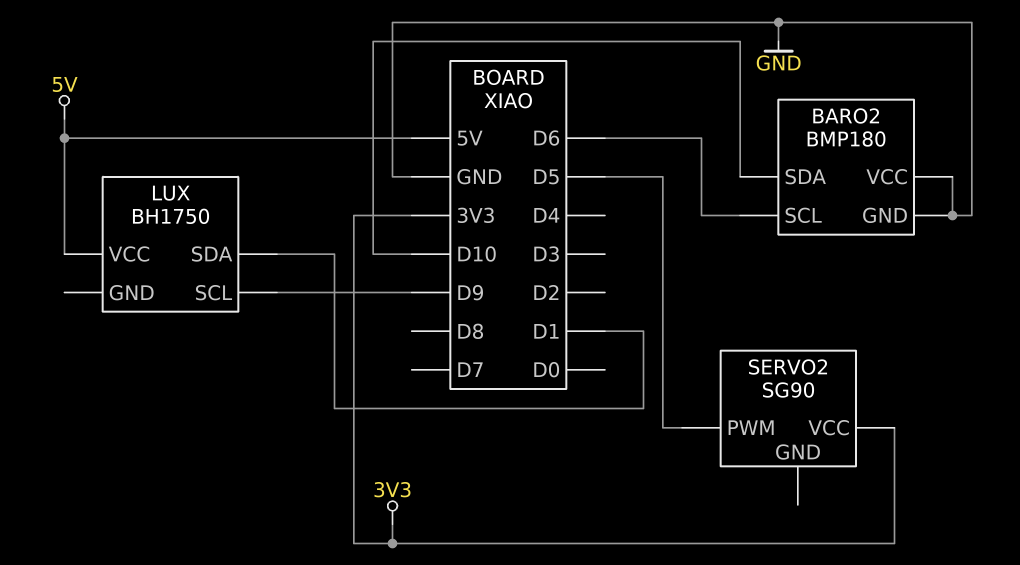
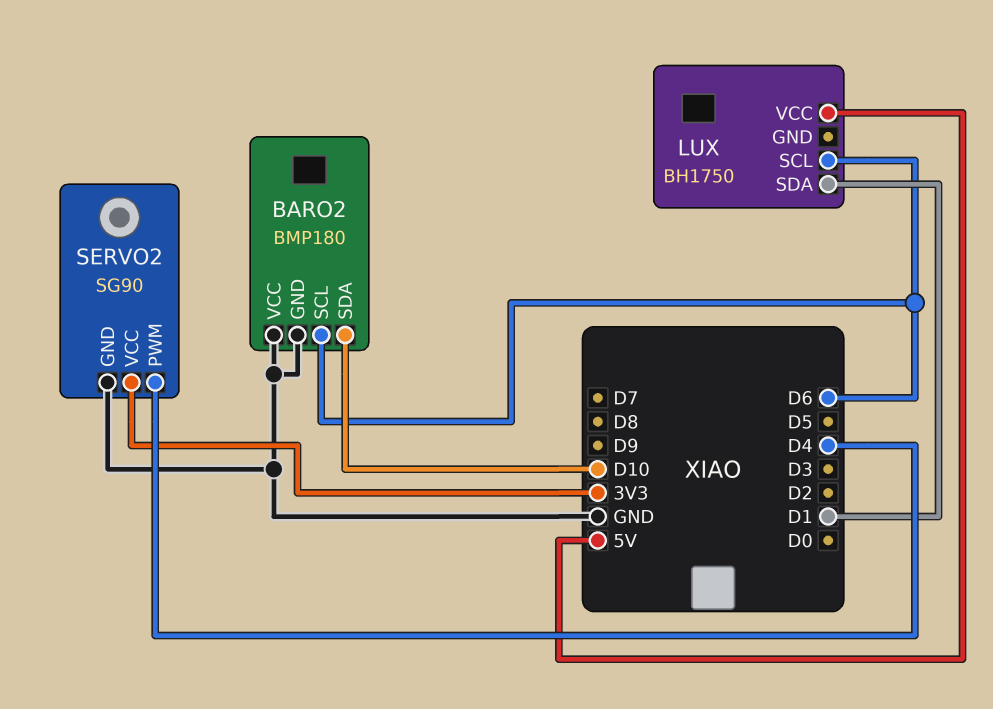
LUX pin SCL: D9 -> D6
SERVO2 pin GND: none -> GND
SERVO2 pin PWM: D5 -> D4

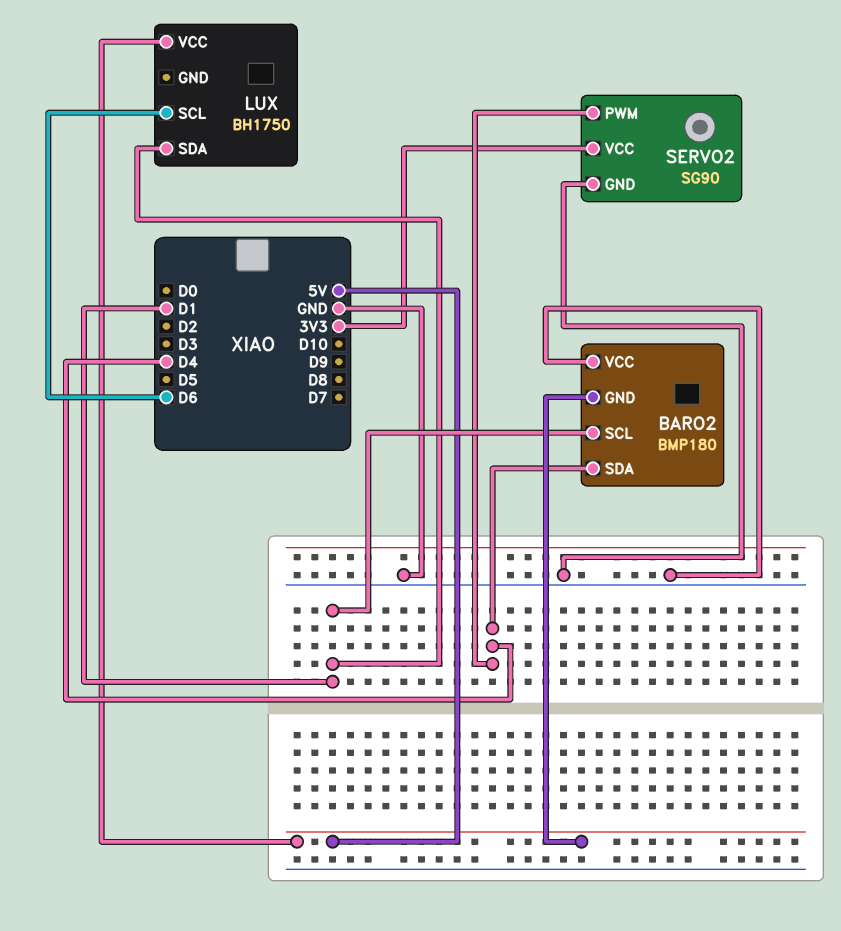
BARO2 pin GND: GND -> 5V
BARO2 pin SCL: D6 -> D1
BARO2 pin SDA: D10 -> D4

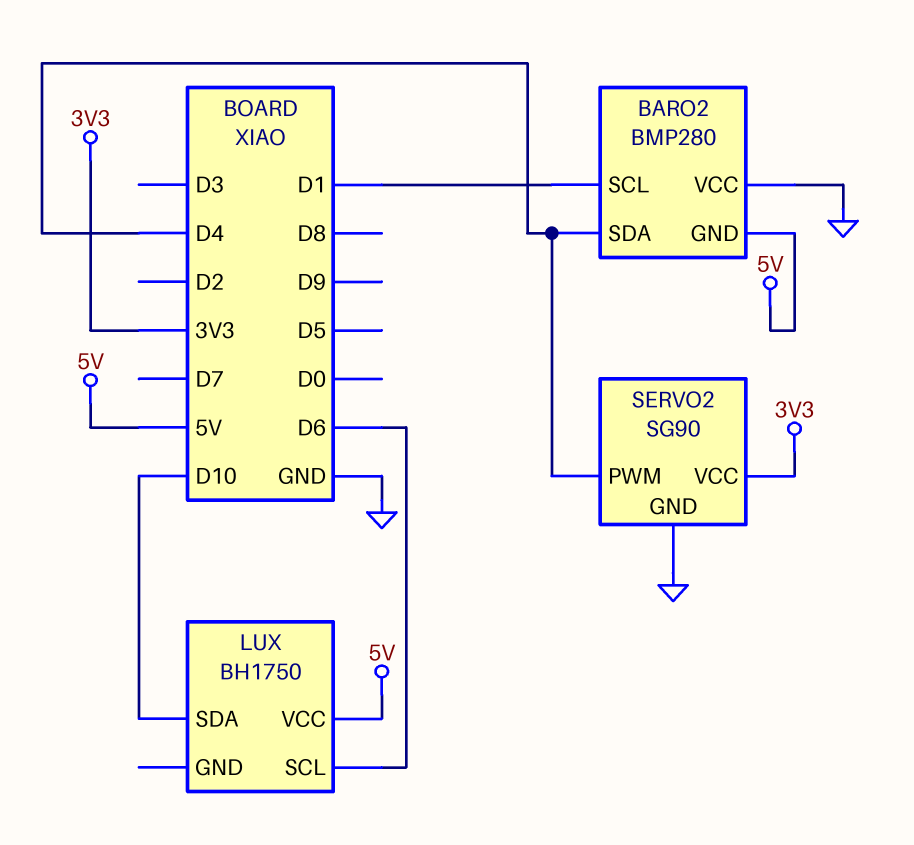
BARO2: BMP180 -> BMP280
LUX pin SDA: D1 -> D10

